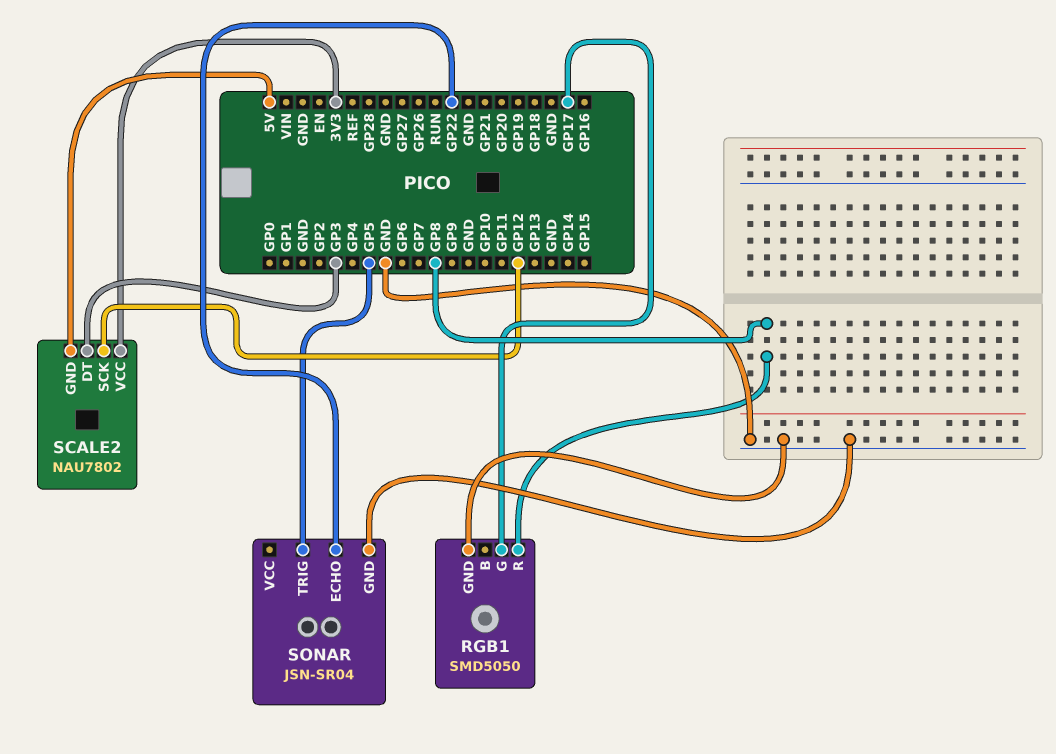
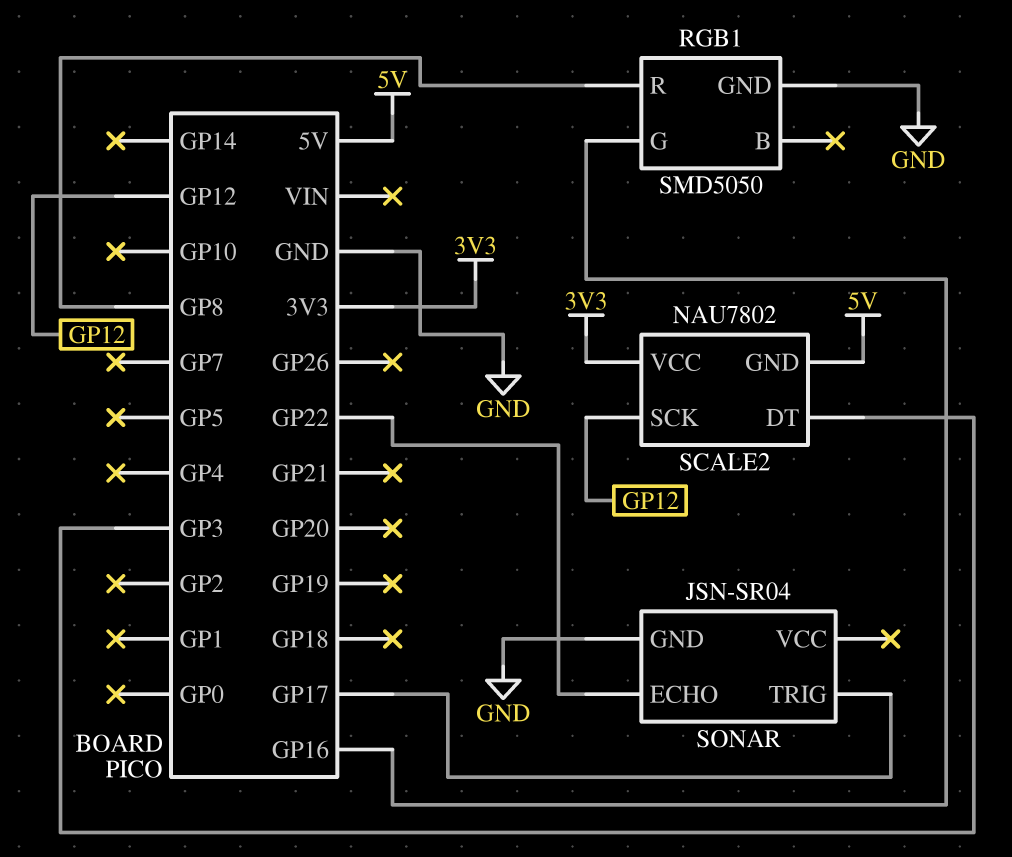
RGB1 pin G: GP17 -> GP16
SONAR pin TRIG: GP5 -> GP17

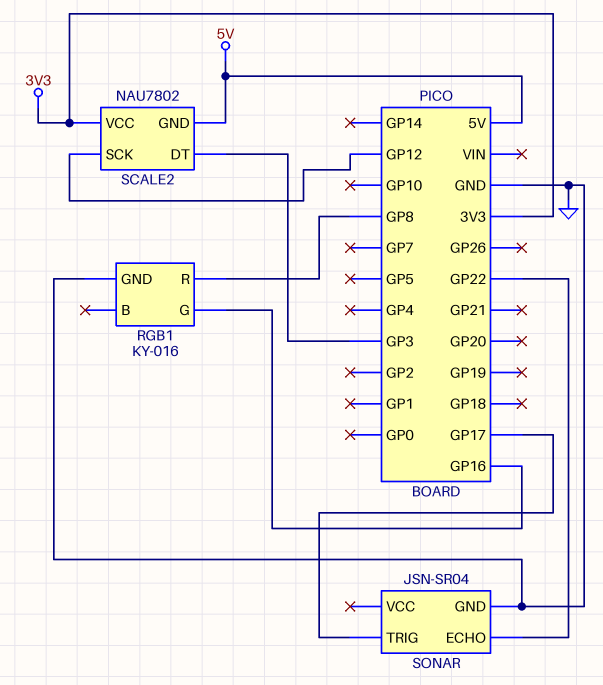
RGB1: SMD5050 -> KY-016

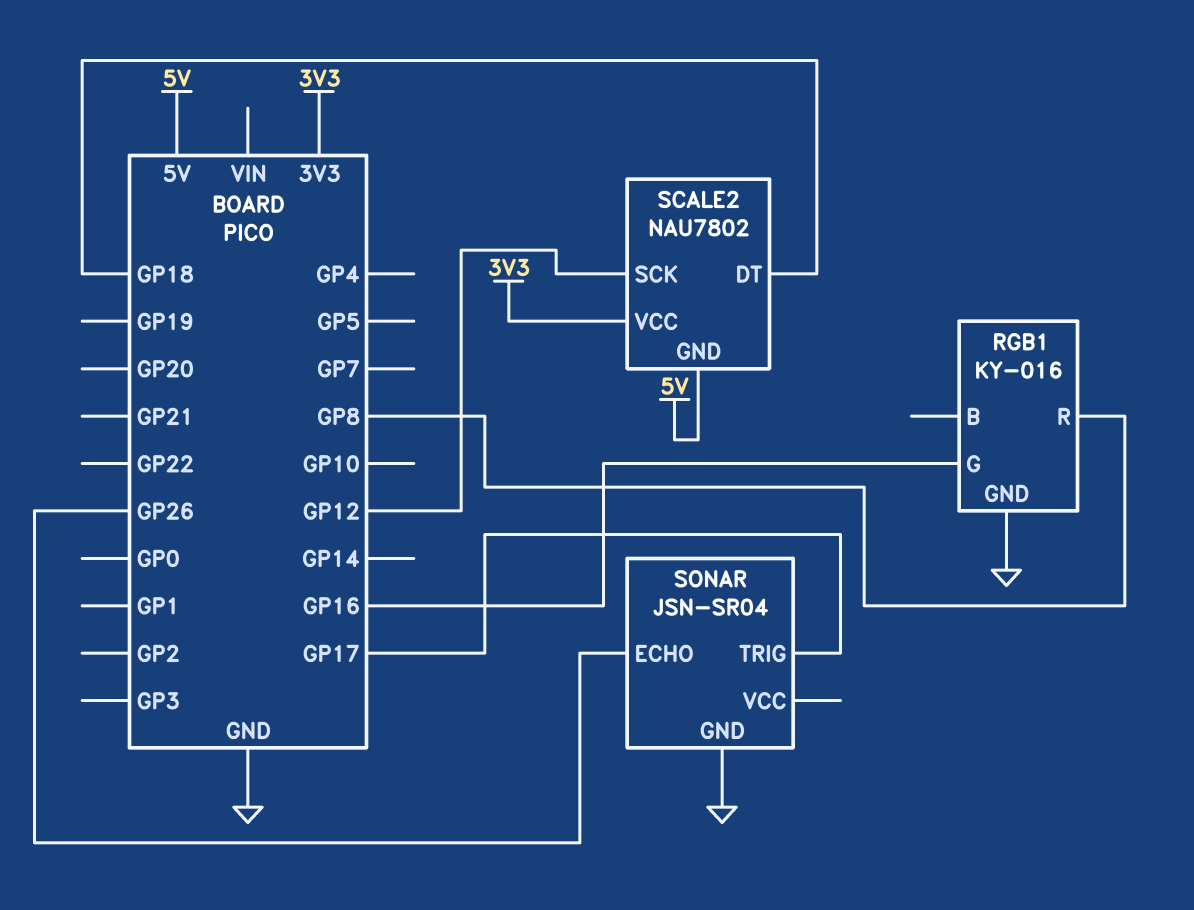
SCALE2 pin DT: GP3 -> GP18
SONAR pin ECHO: GP22 -> GP26

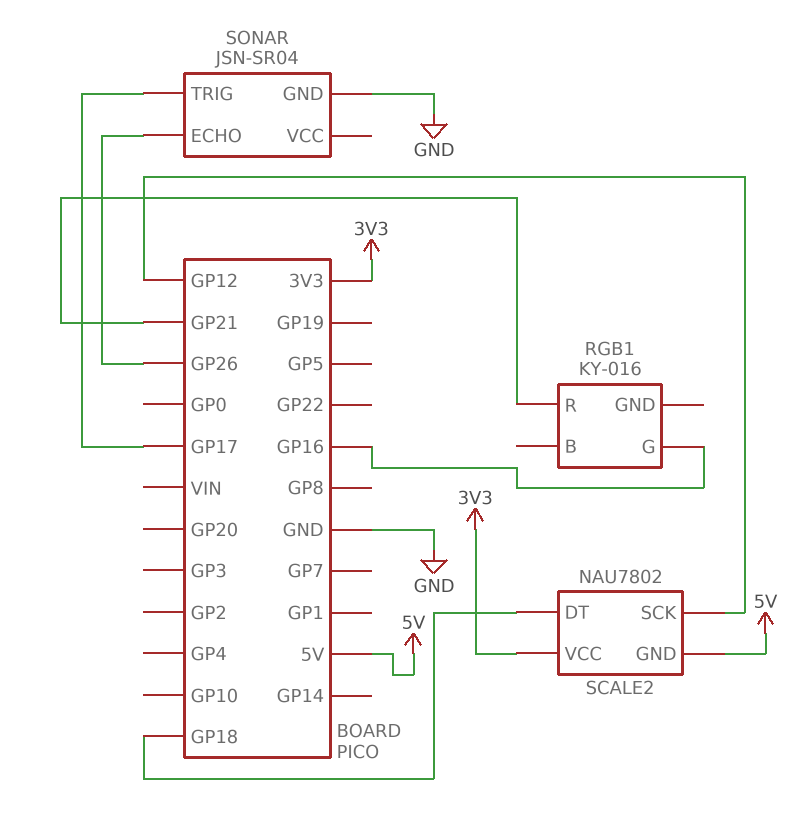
RGB1 pin GND: GND -> none
RGB1 pin R: GP8 -> GP21

